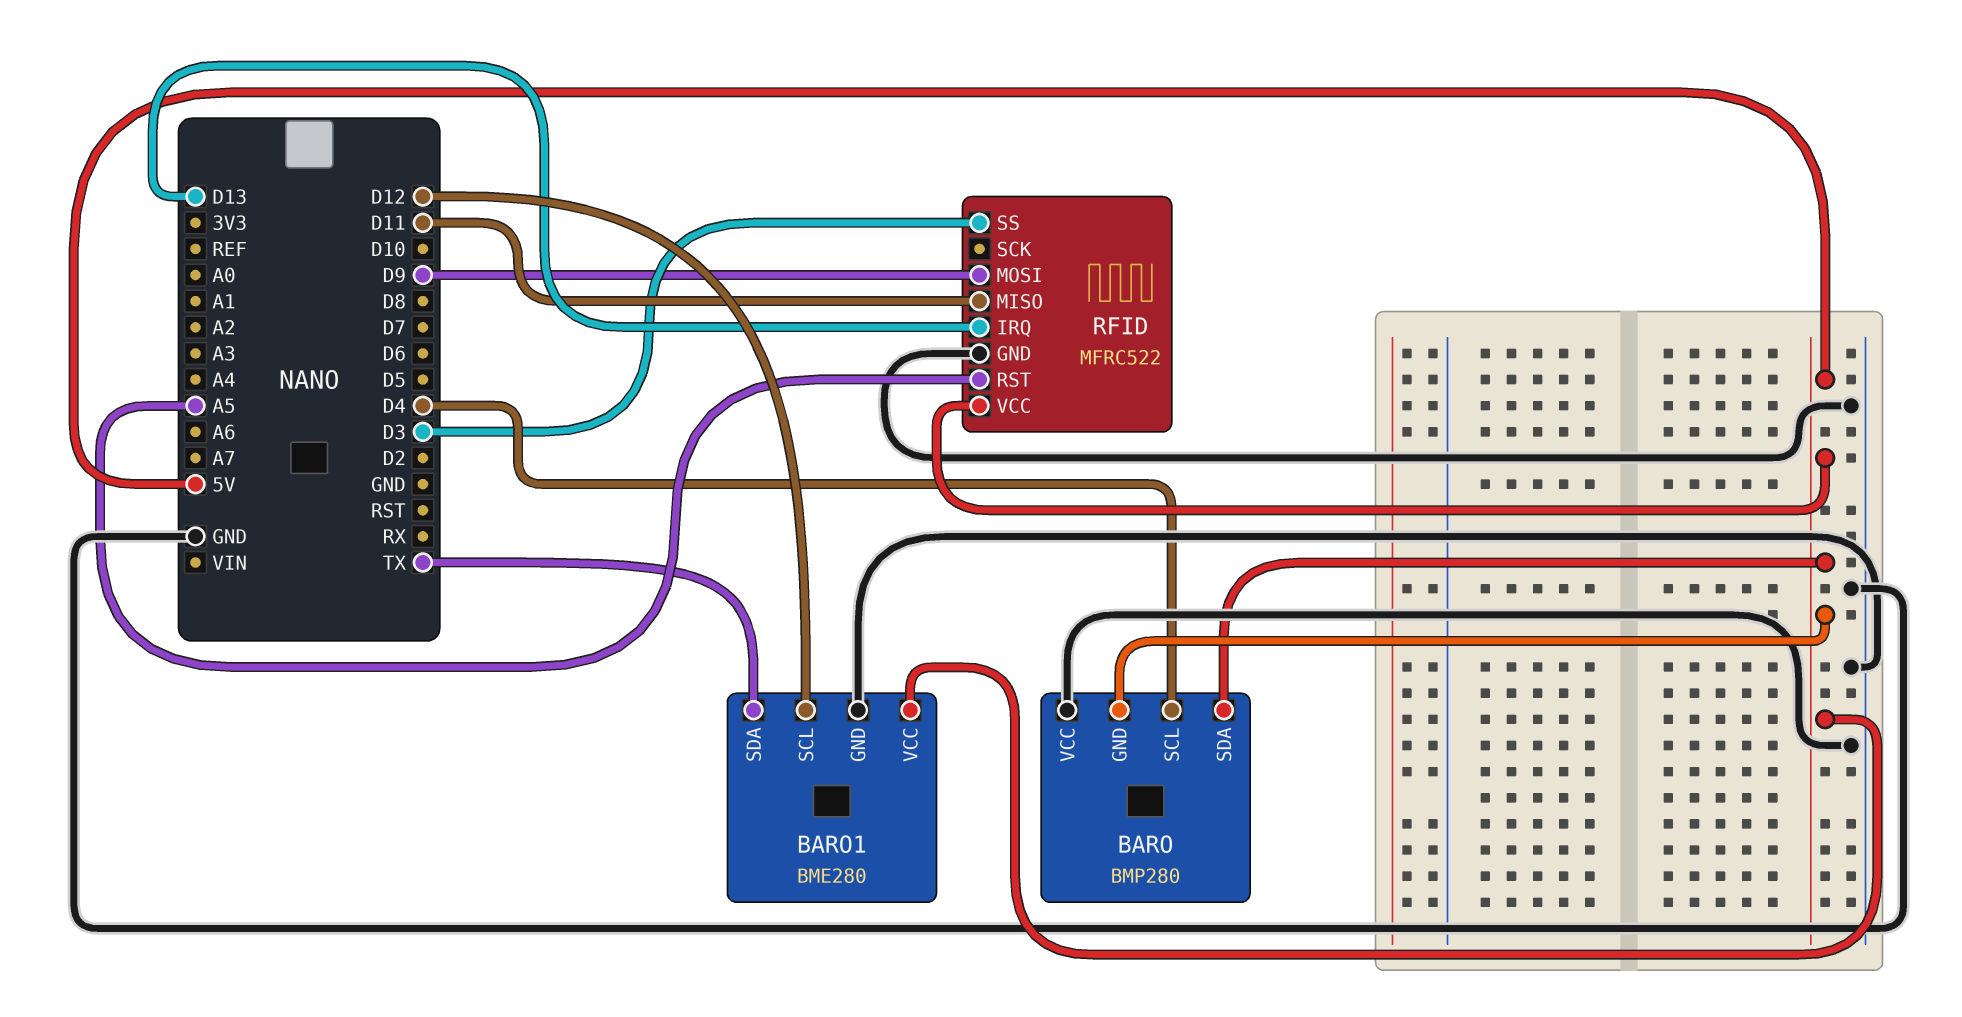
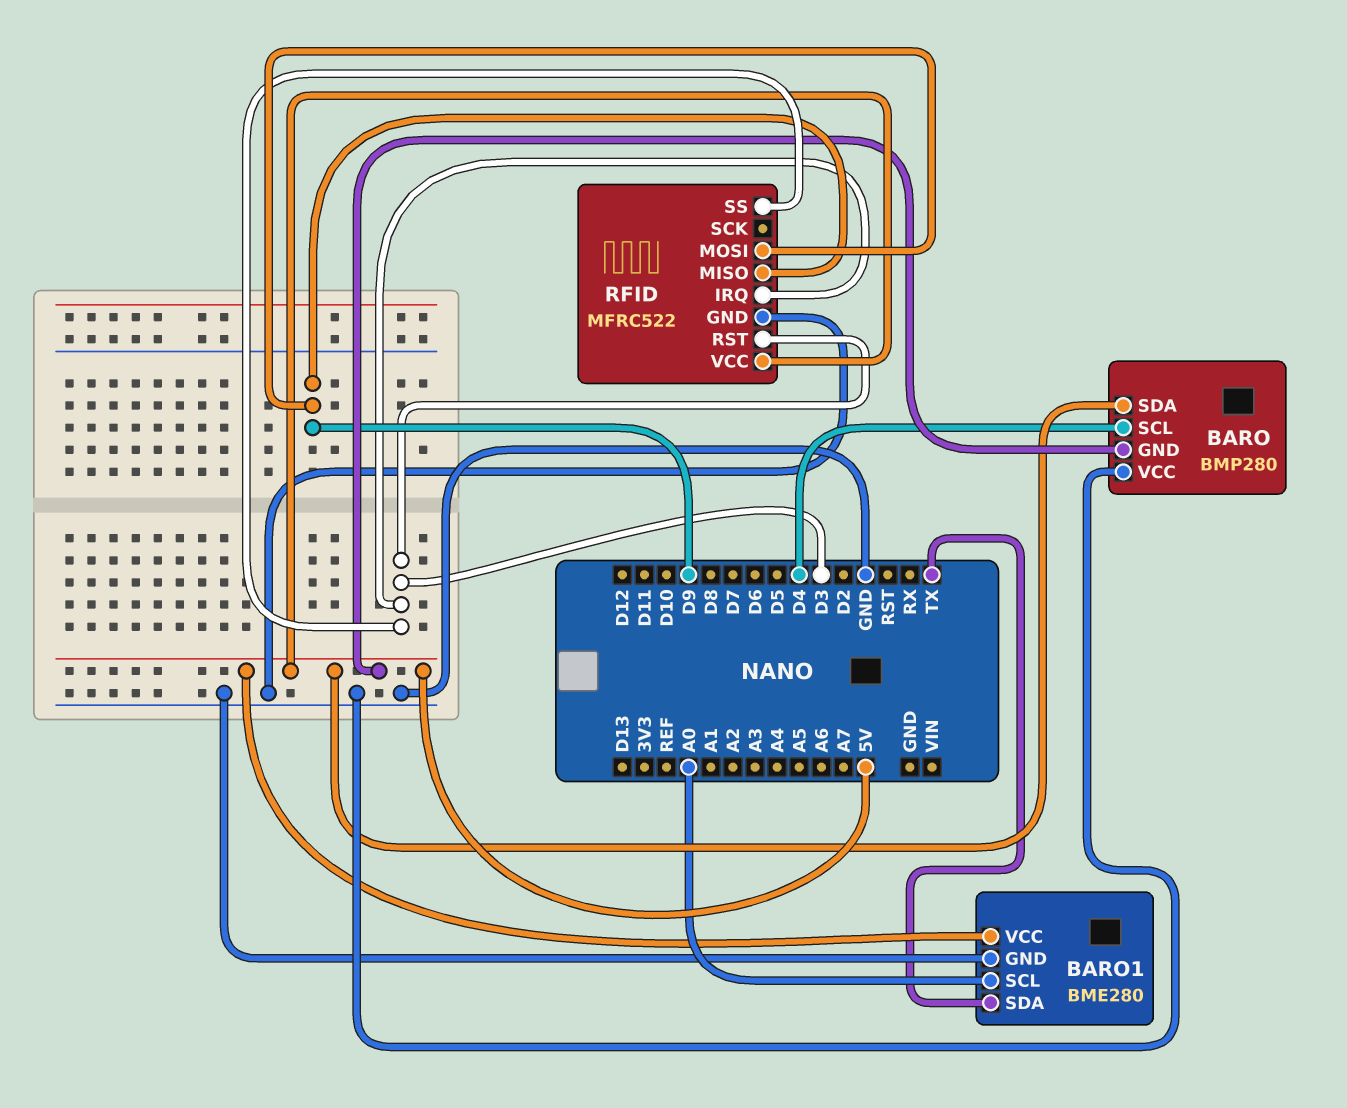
BARO1 pin SCL: D12 -> A0
RFID pin IRQ: D13 -> D3
RFID pin MISO: D11 -> D9
RFID pin RST: A5 -> D3

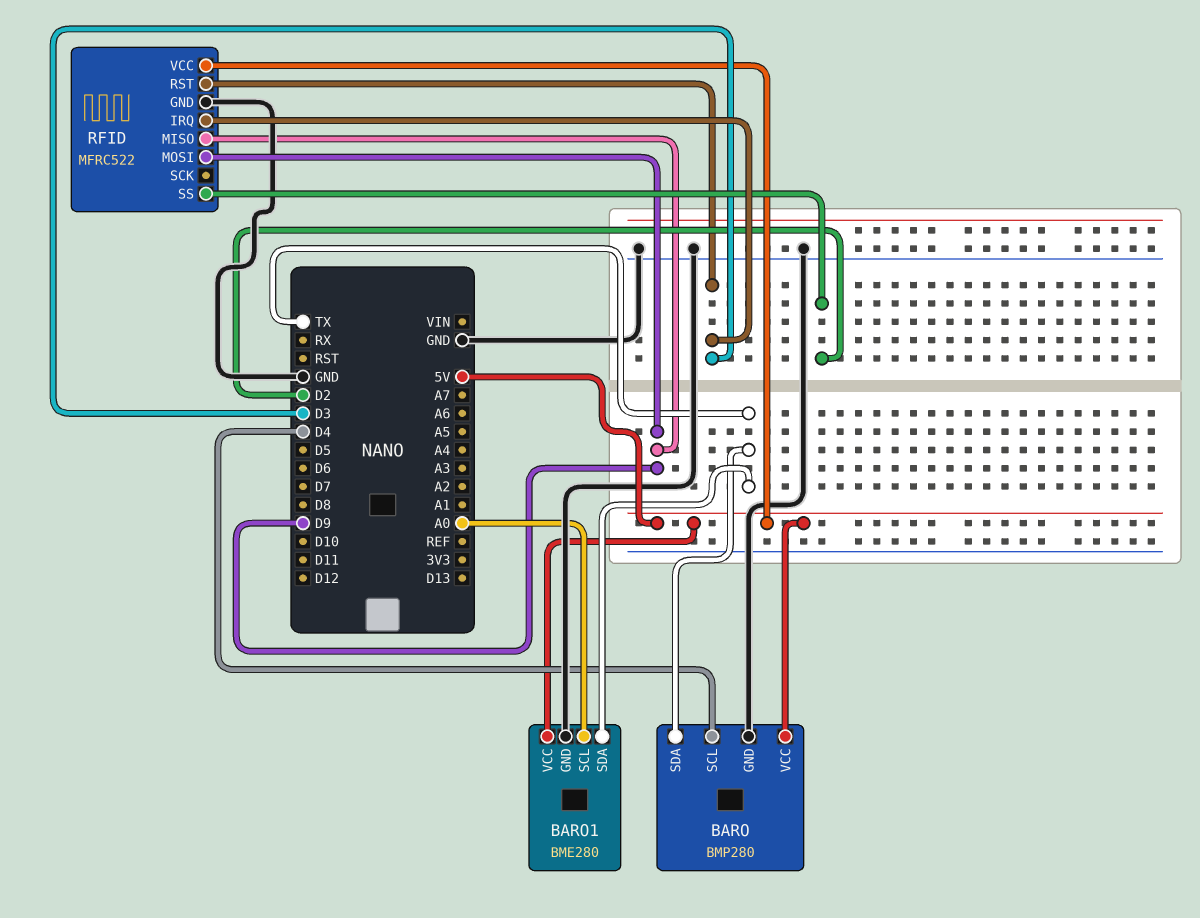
BARO pin GND: 5V -> GND
BARO pin SDA: 5V -> TX
BARO pin VCC: GND -> 5V
RFID pin SS: D3 -> D2

